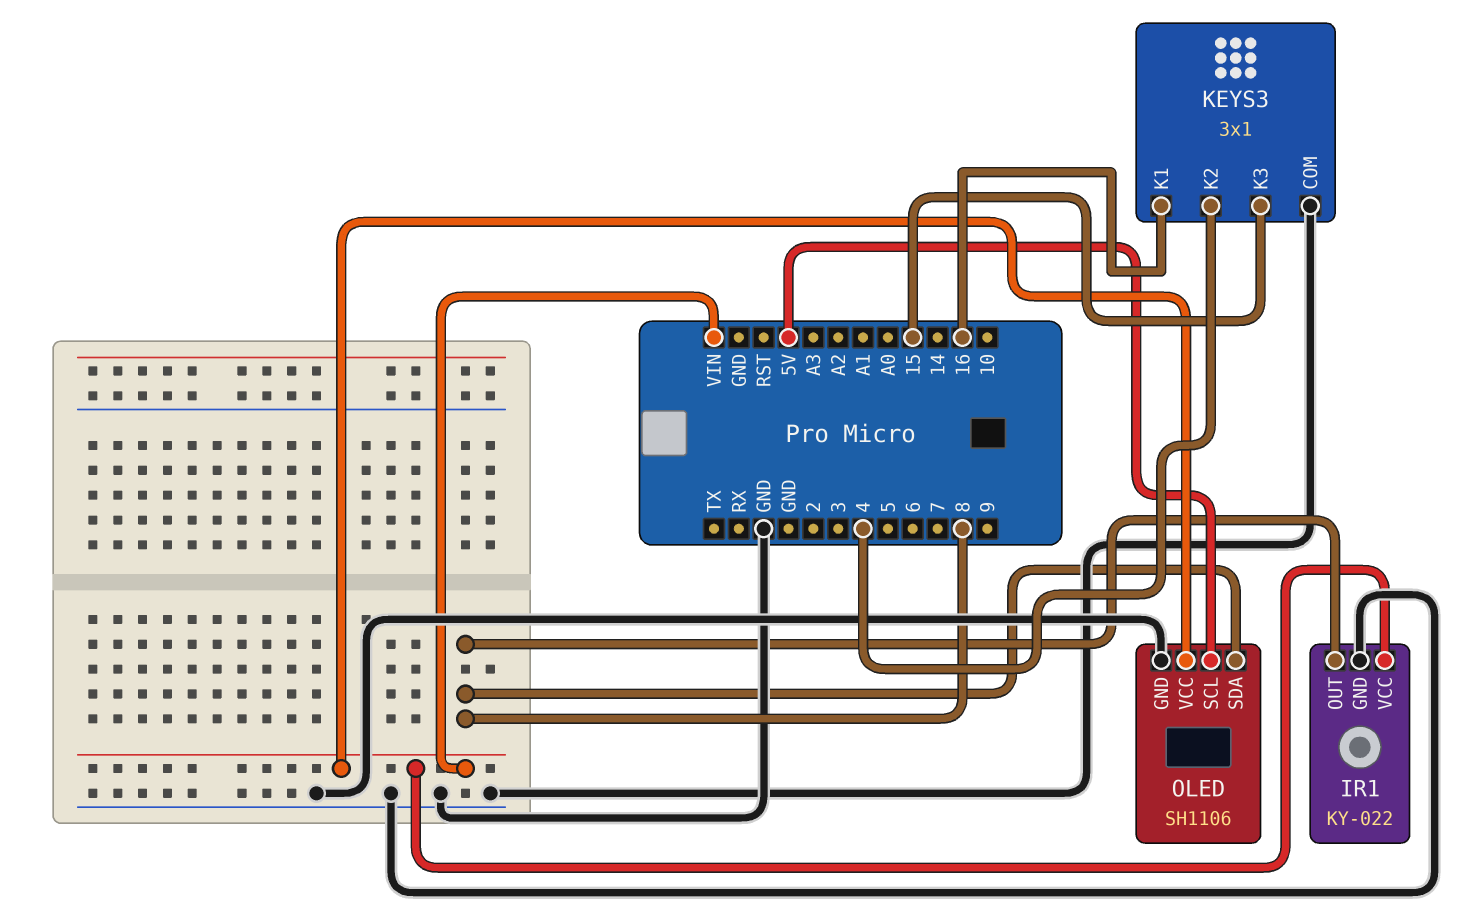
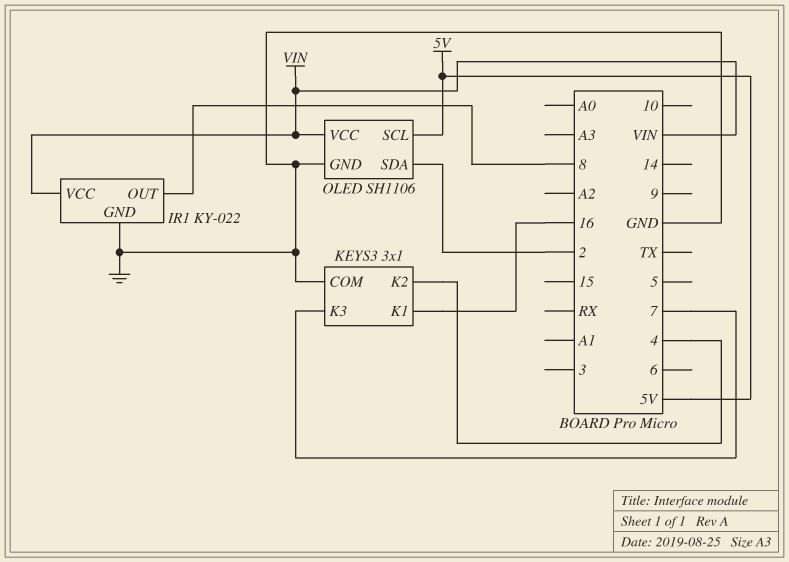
KEYS3 pin K3: 15 -> 7
OLED pin SDA: 8 -> 2

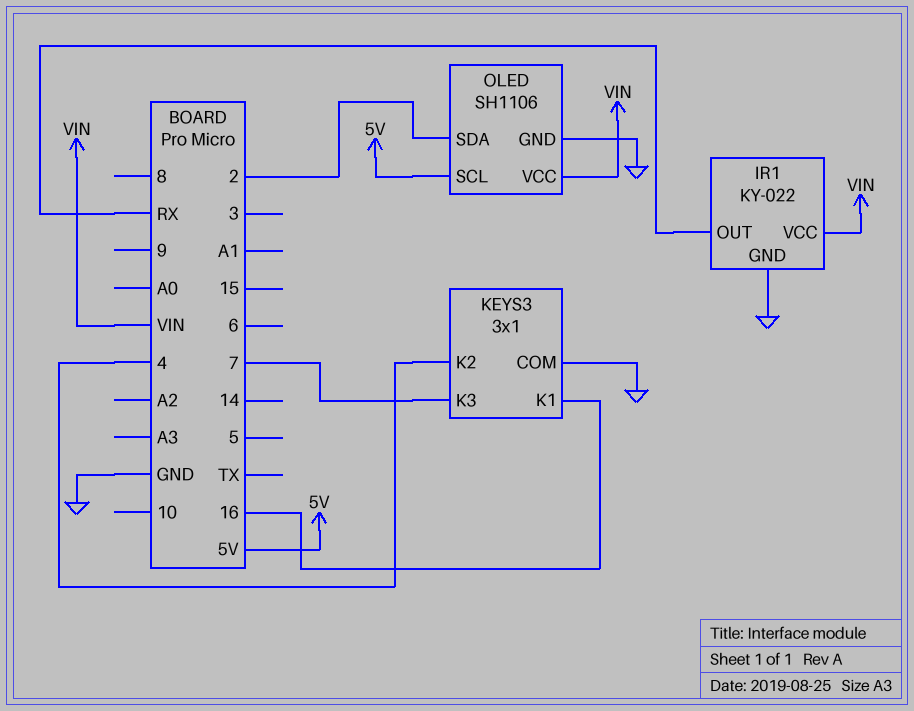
IR1 pin OUT: 8 -> RX

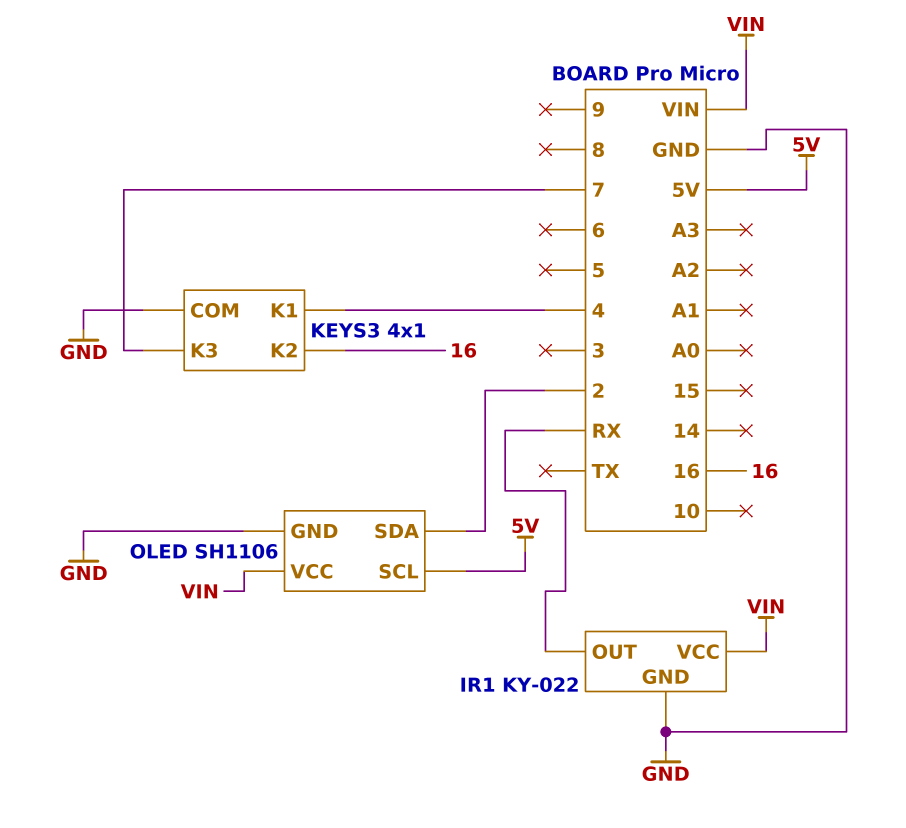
KEYS3: 3x1 -> 4x1
KEYS3 pin K1: 16 -> 4
KEYS3 pin K2: 4 -> 16

